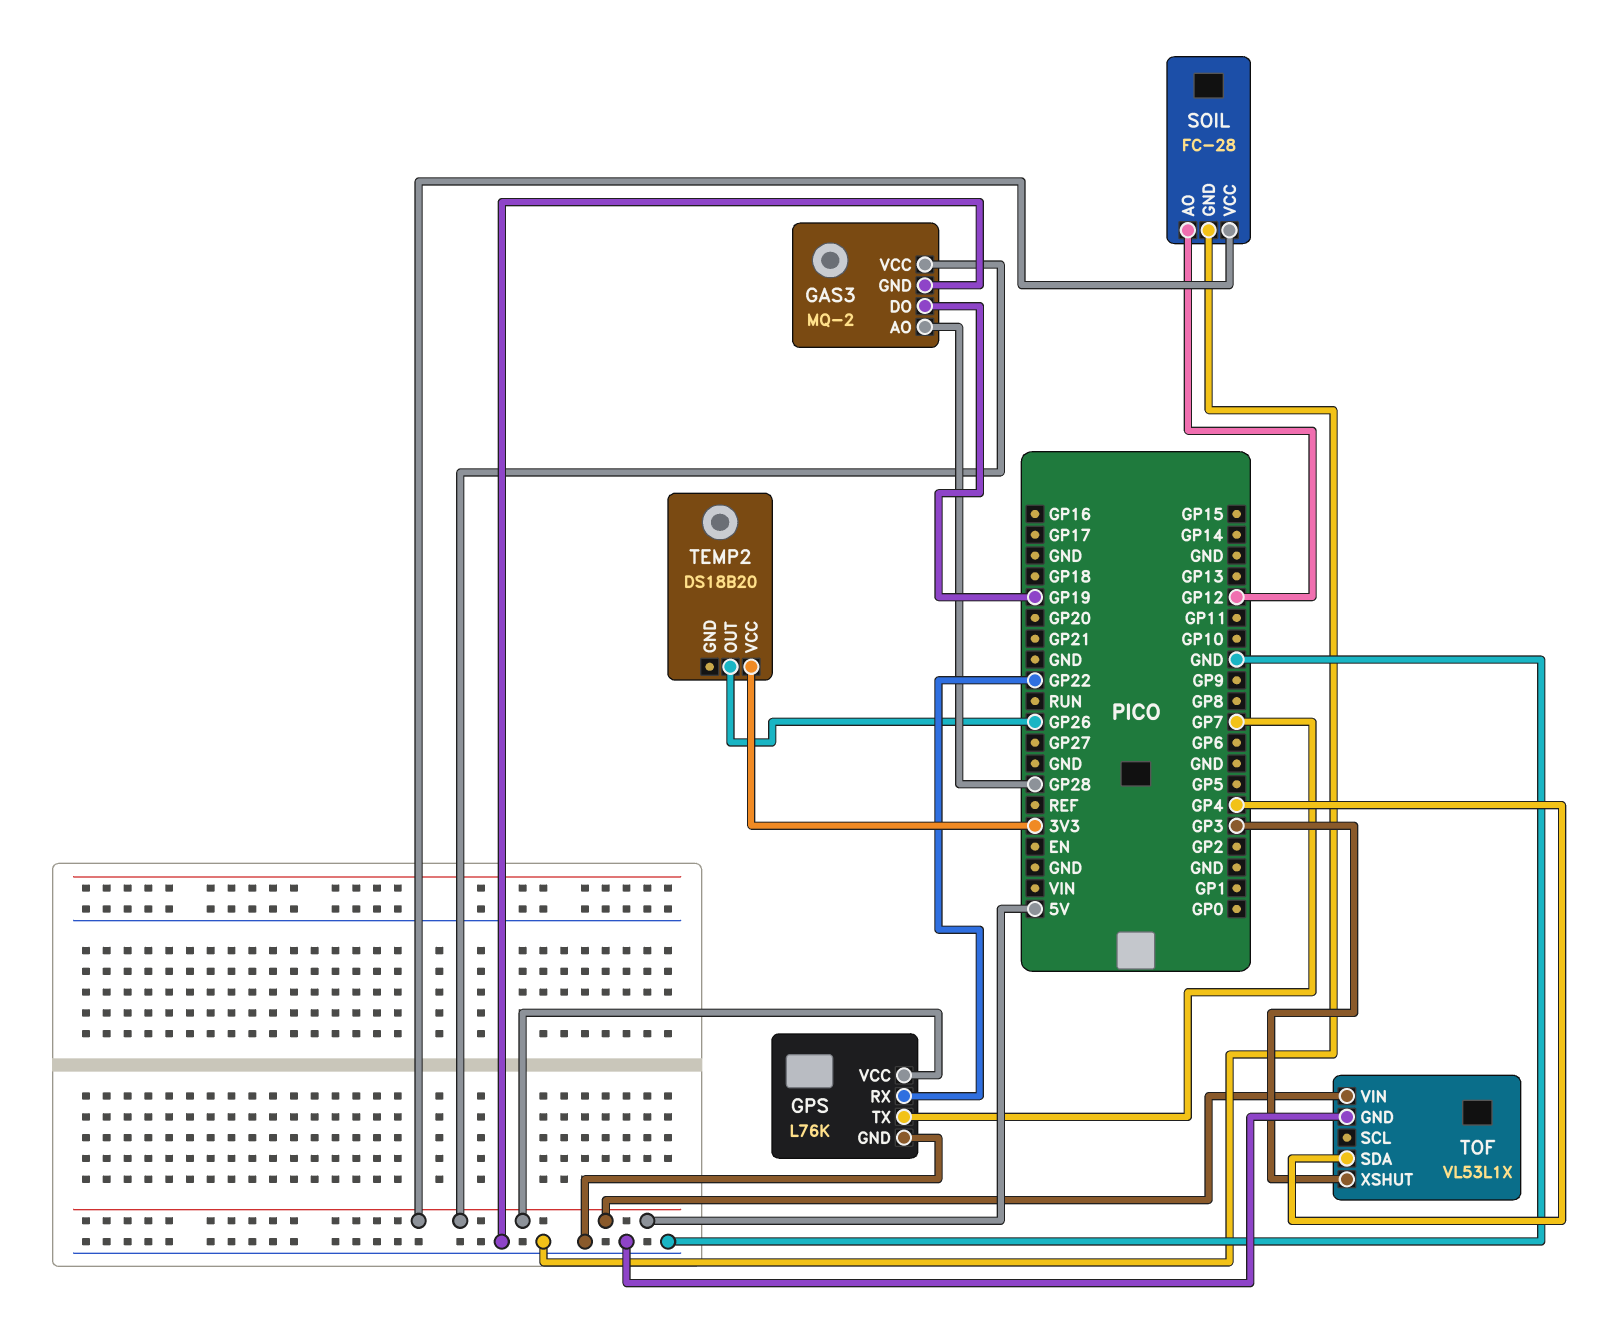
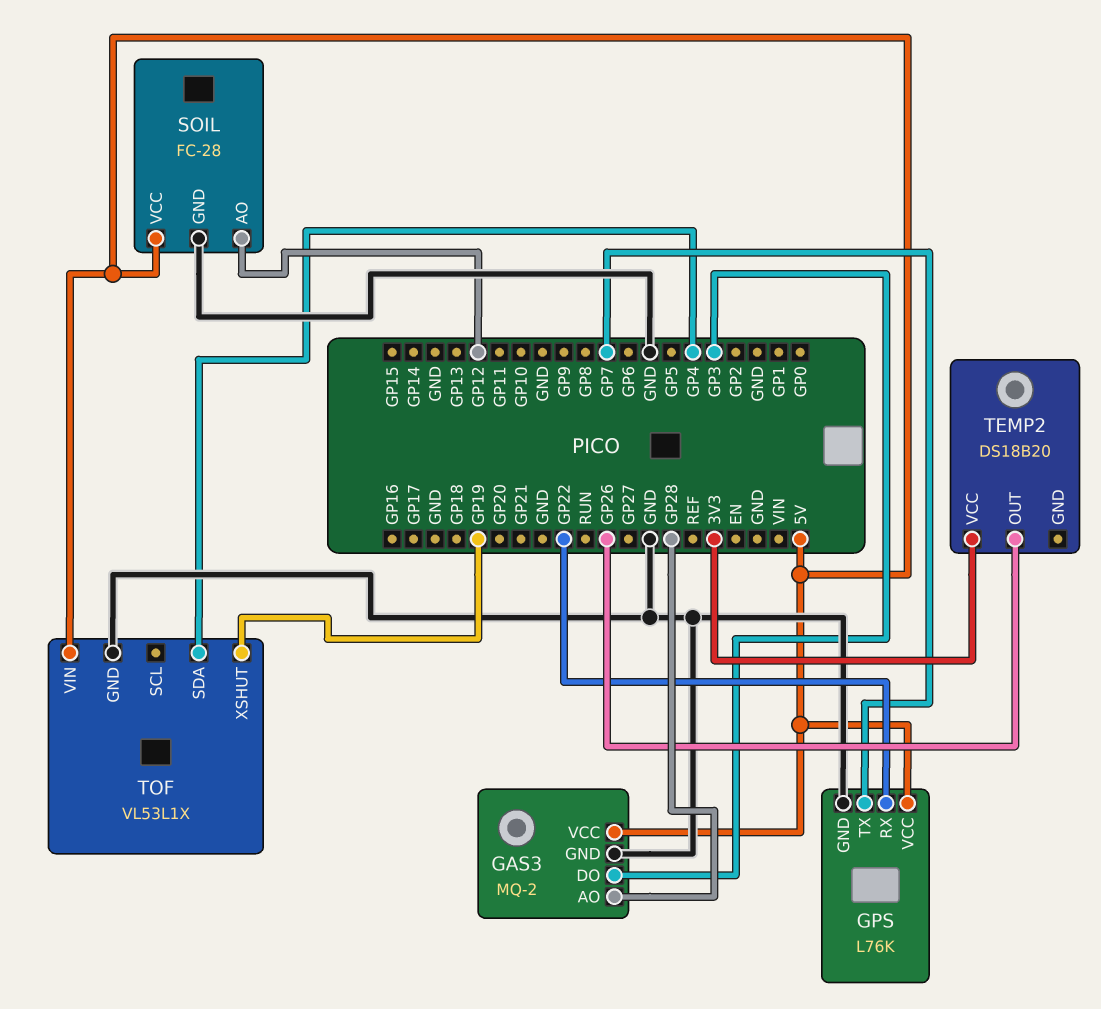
GAS3 pin DO: GP19 -> GP3
TOF pin XSHUT: GP3 -> GP19

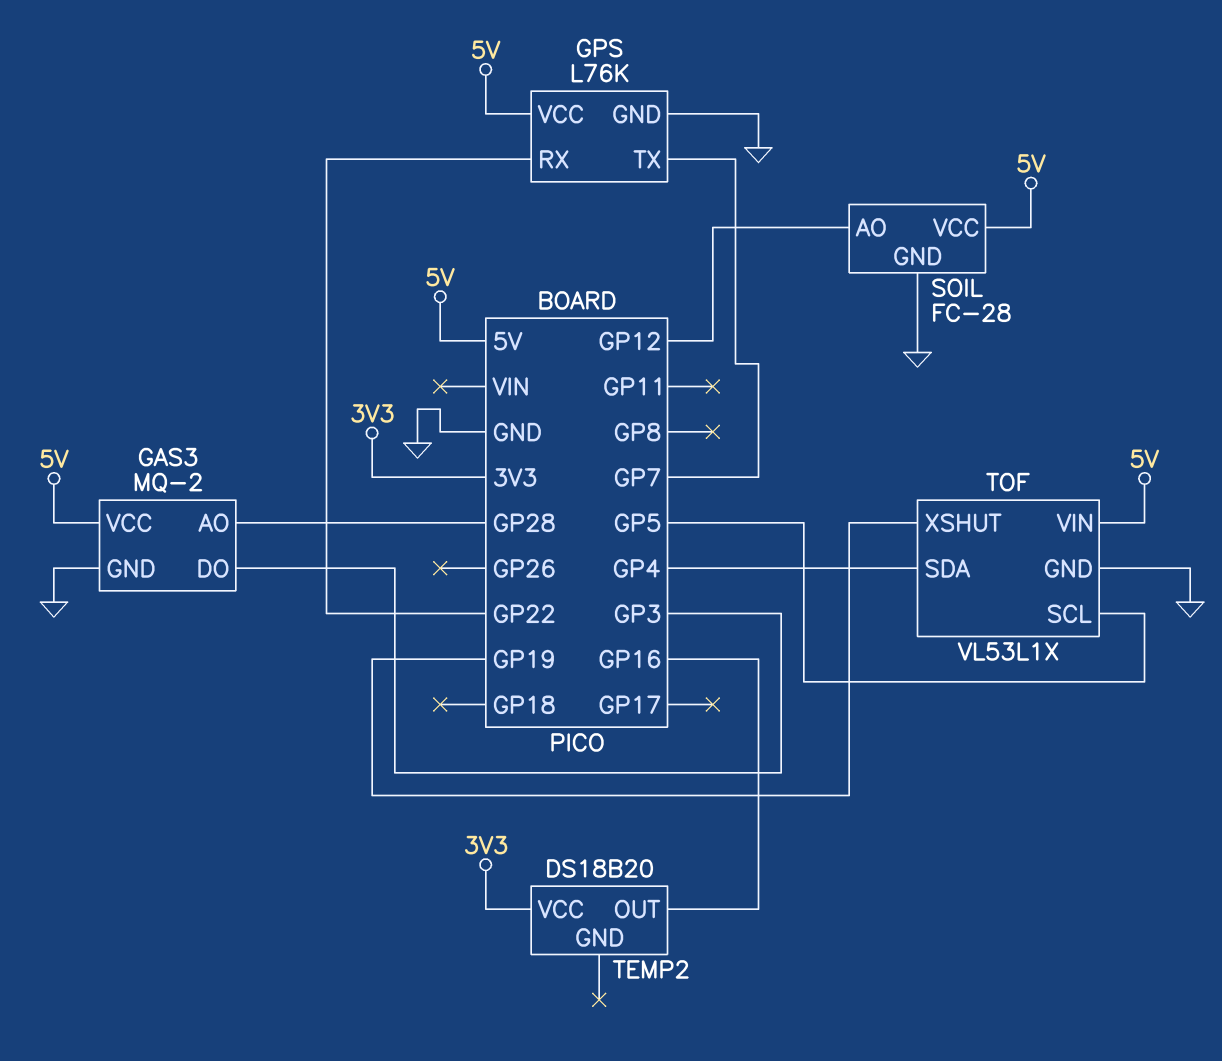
TEMP2 pin OUT: GP26 -> GP16
TOF pin SCL: none -> GP5

